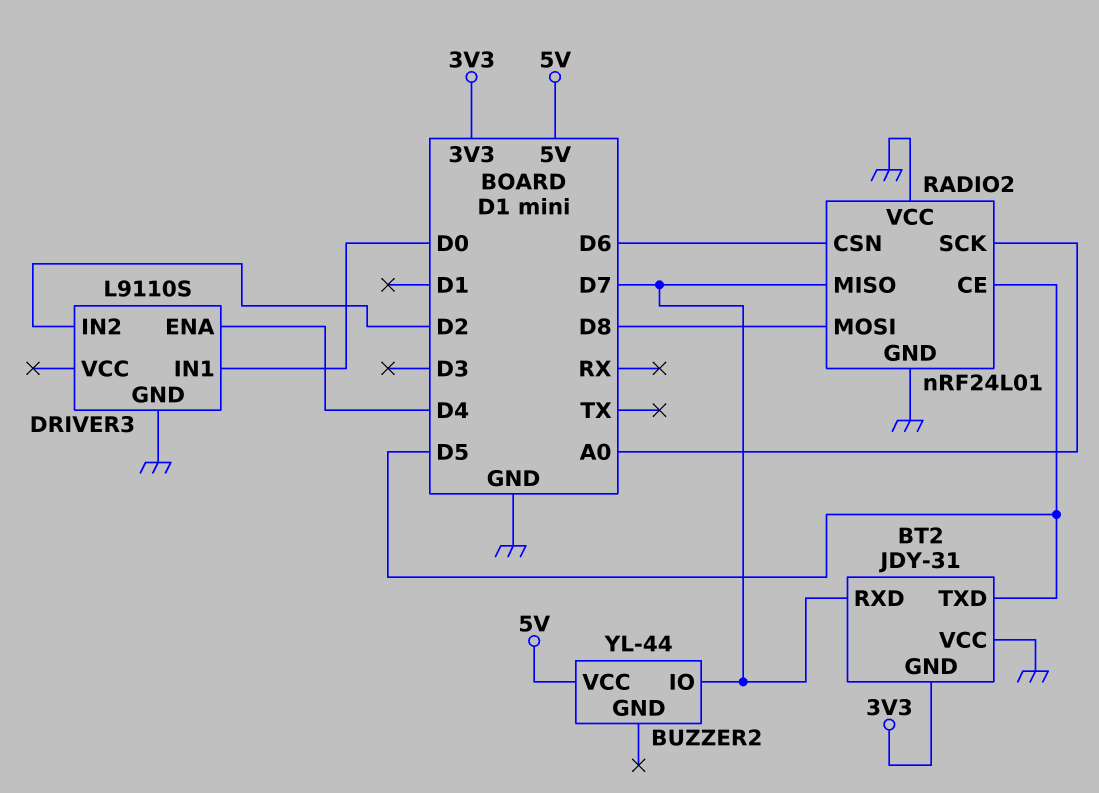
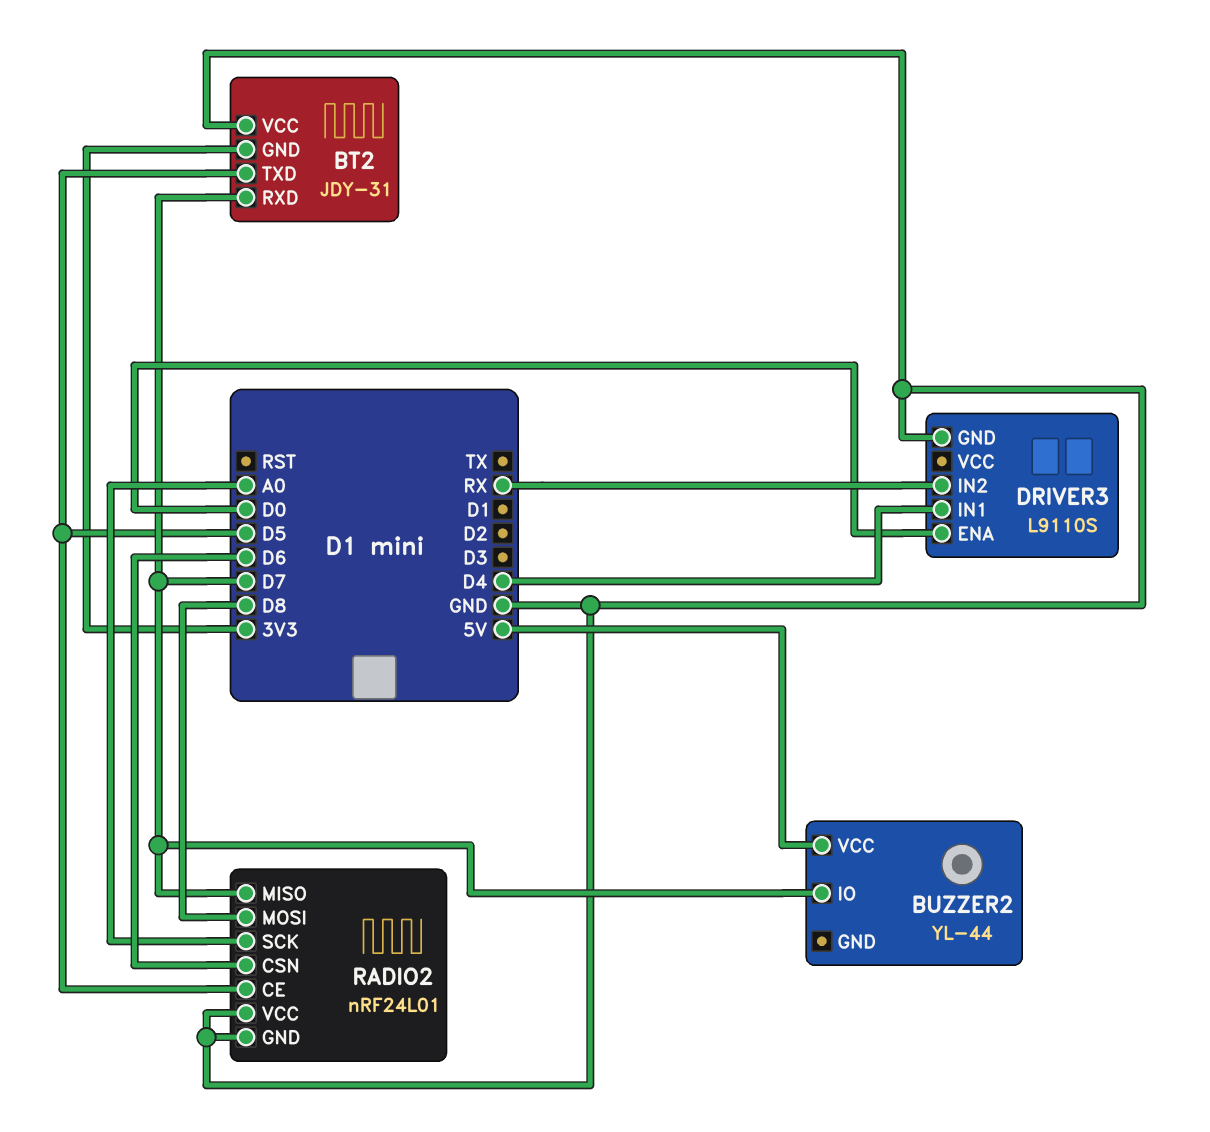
DRIVER3 pin ENA: D4 -> D0
DRIVER3 pin IN1: D0 -> D4
DRIVER3 pin IN2: D2 -> RX

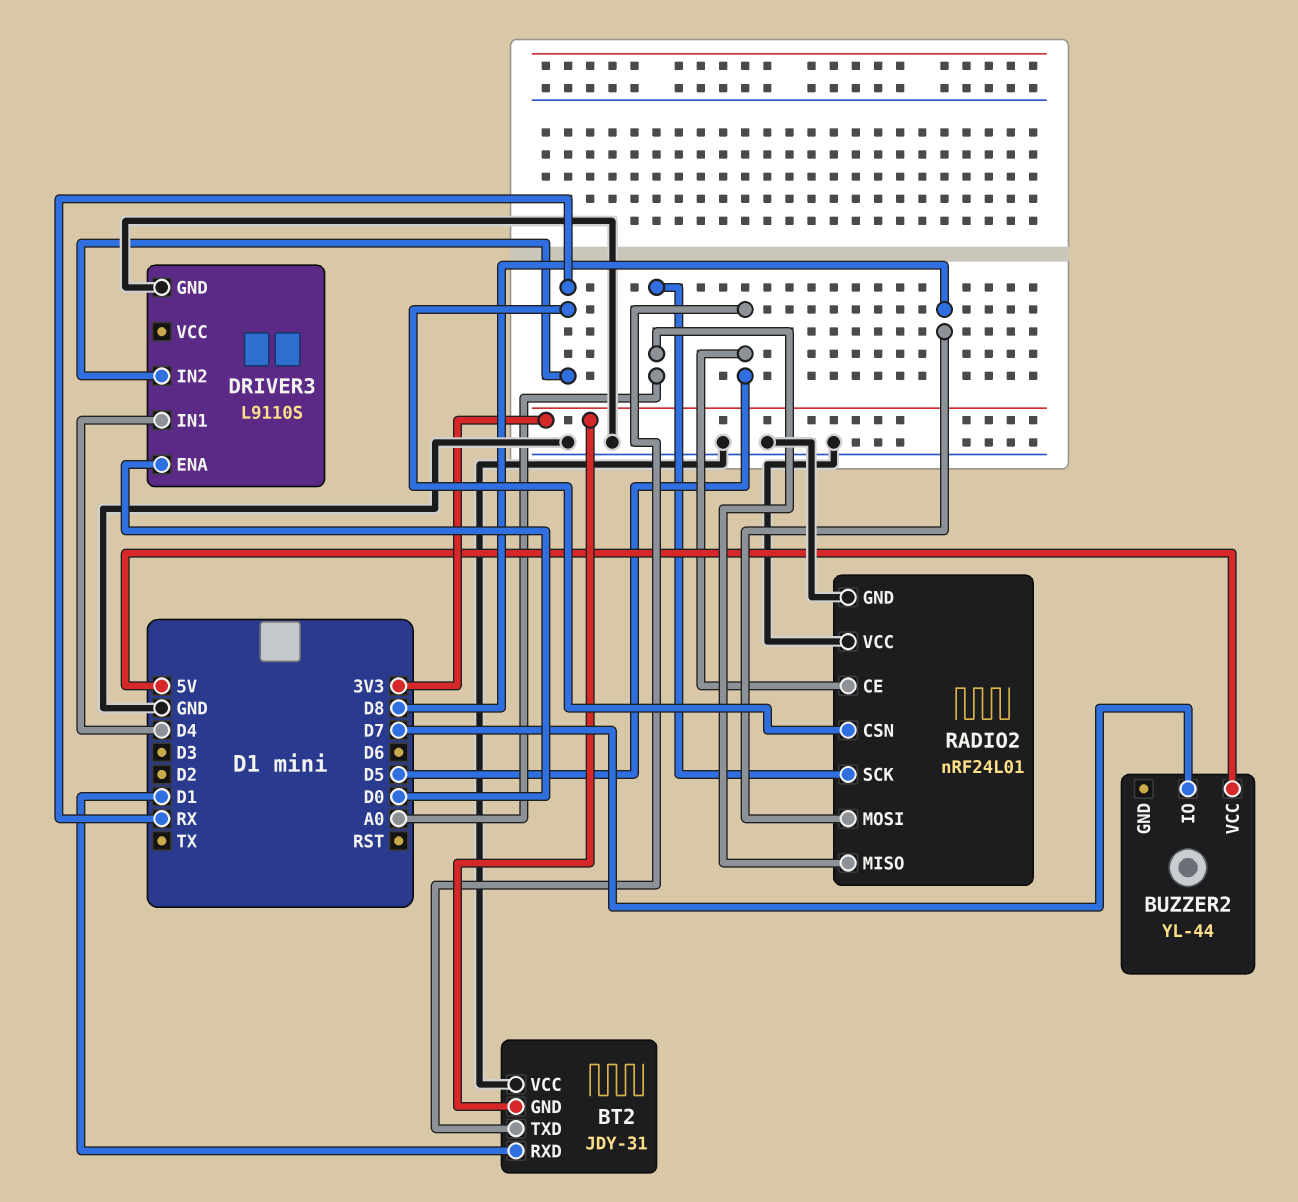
BT2 pin RXD: D7 -> D1
RADIO2 pin CSN: D6 -> RX
RADIO2 pin MISO: D7 -> A0

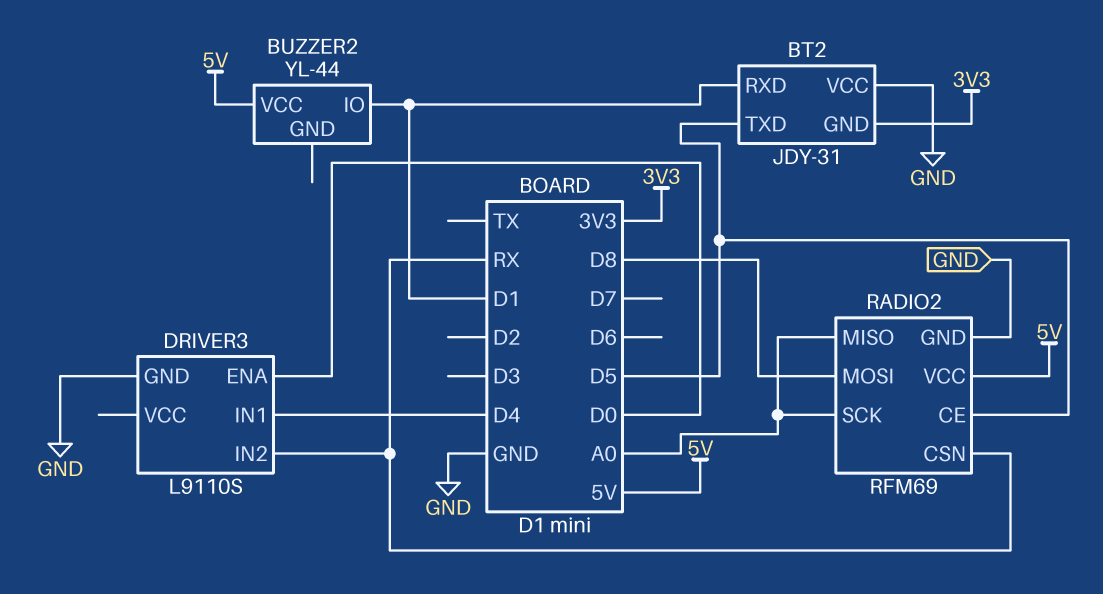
BUZZER2 pin IO: D7 -> D1
RADIO2: nRF24L01 -> RFM69
RADIO2 pin VCC: GND -> 5V

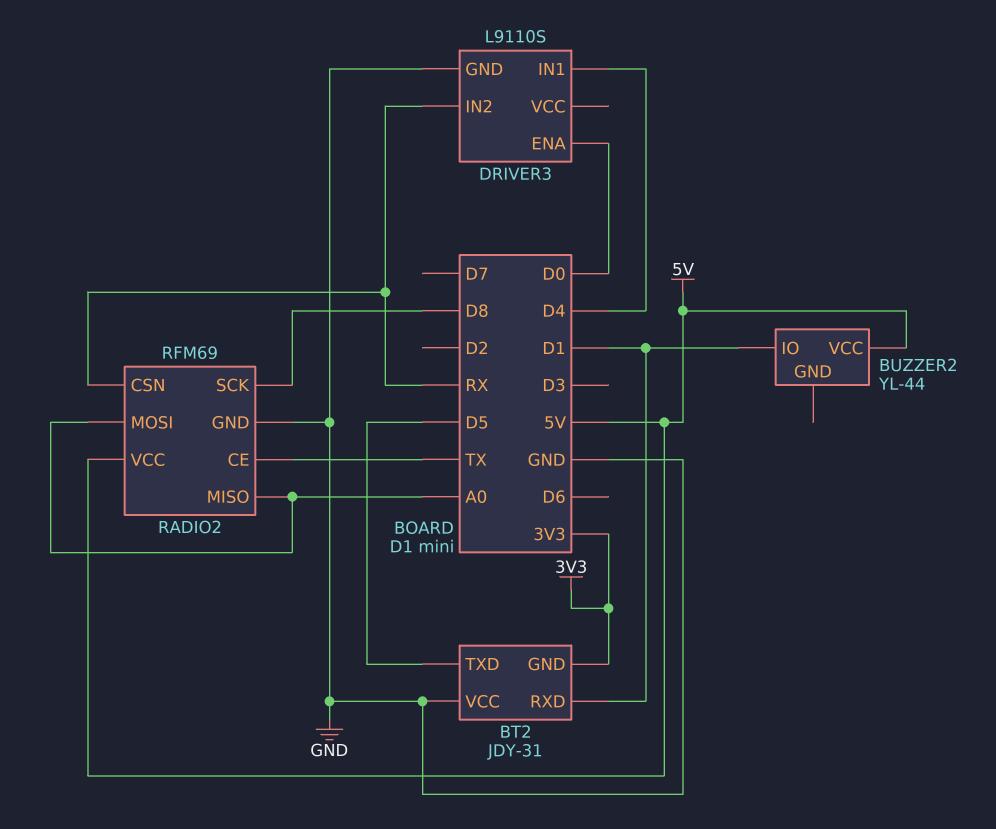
RADIO2 pin CE: D5 -> TX
RADIO2 pin MOSI: D8 -> A0
RADIO2 pin SCK: A0 -> D8

